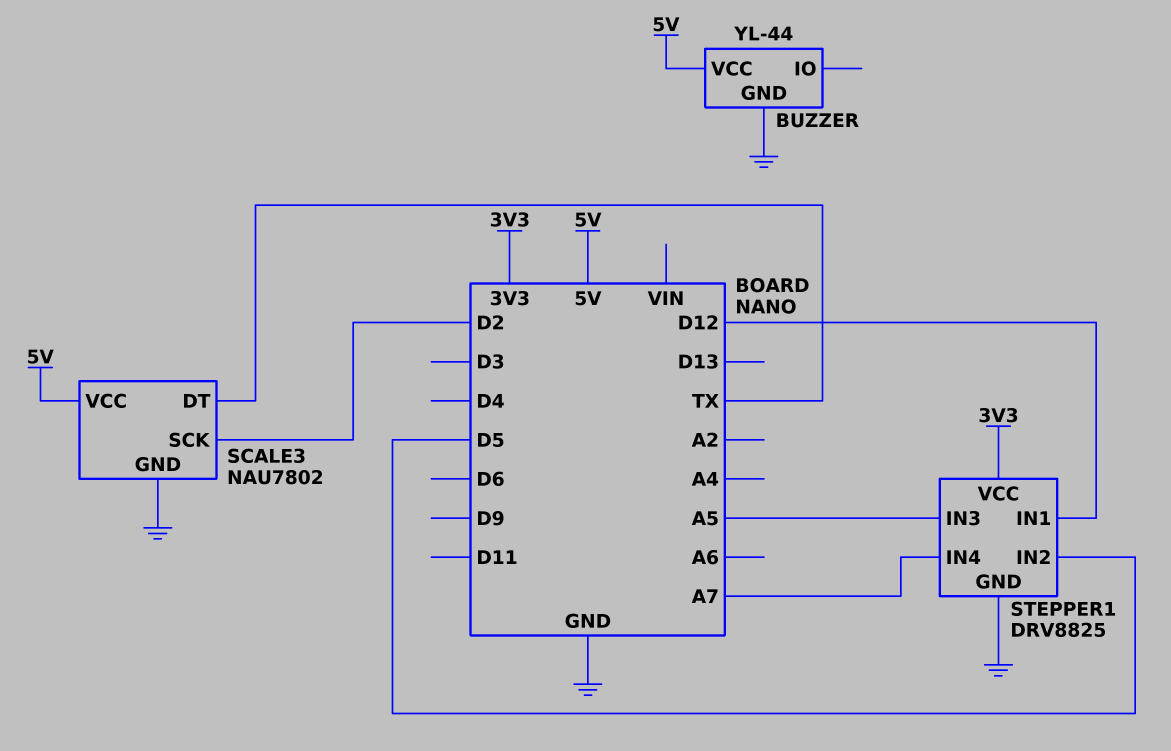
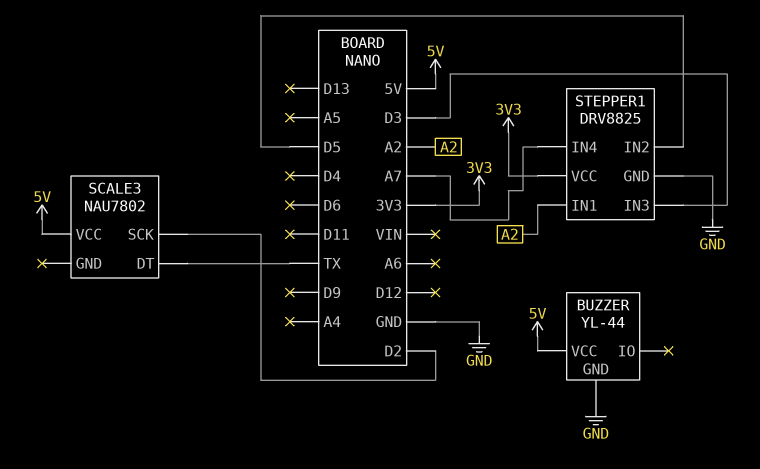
SCALE3 pin GND: GND -> none
STEPPER1 pin IN1: D12 -> A2
STEPPER1 pin IN3: A5 -> D3

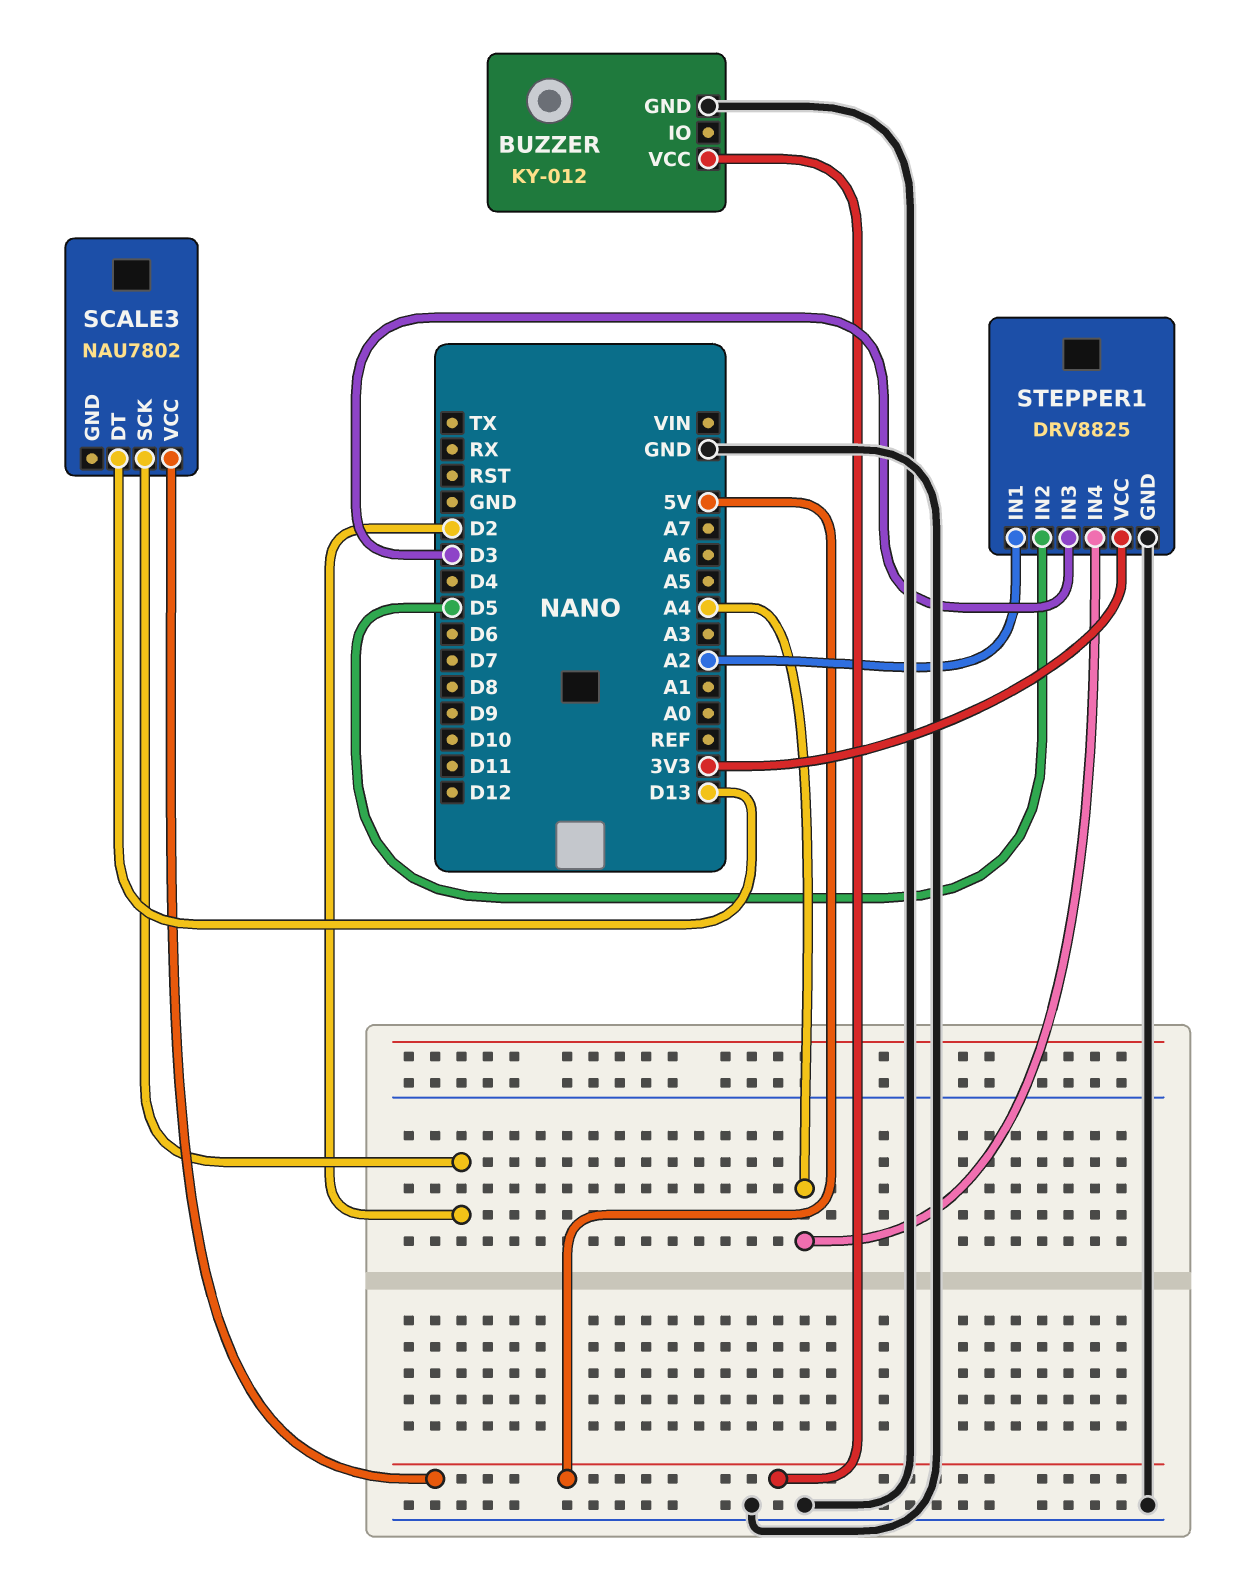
BUZZER: YL-44 -> KY-012
SCALE3 pin DT: TX -> D13
STEPPER1 pin IN4: A7 -> A4

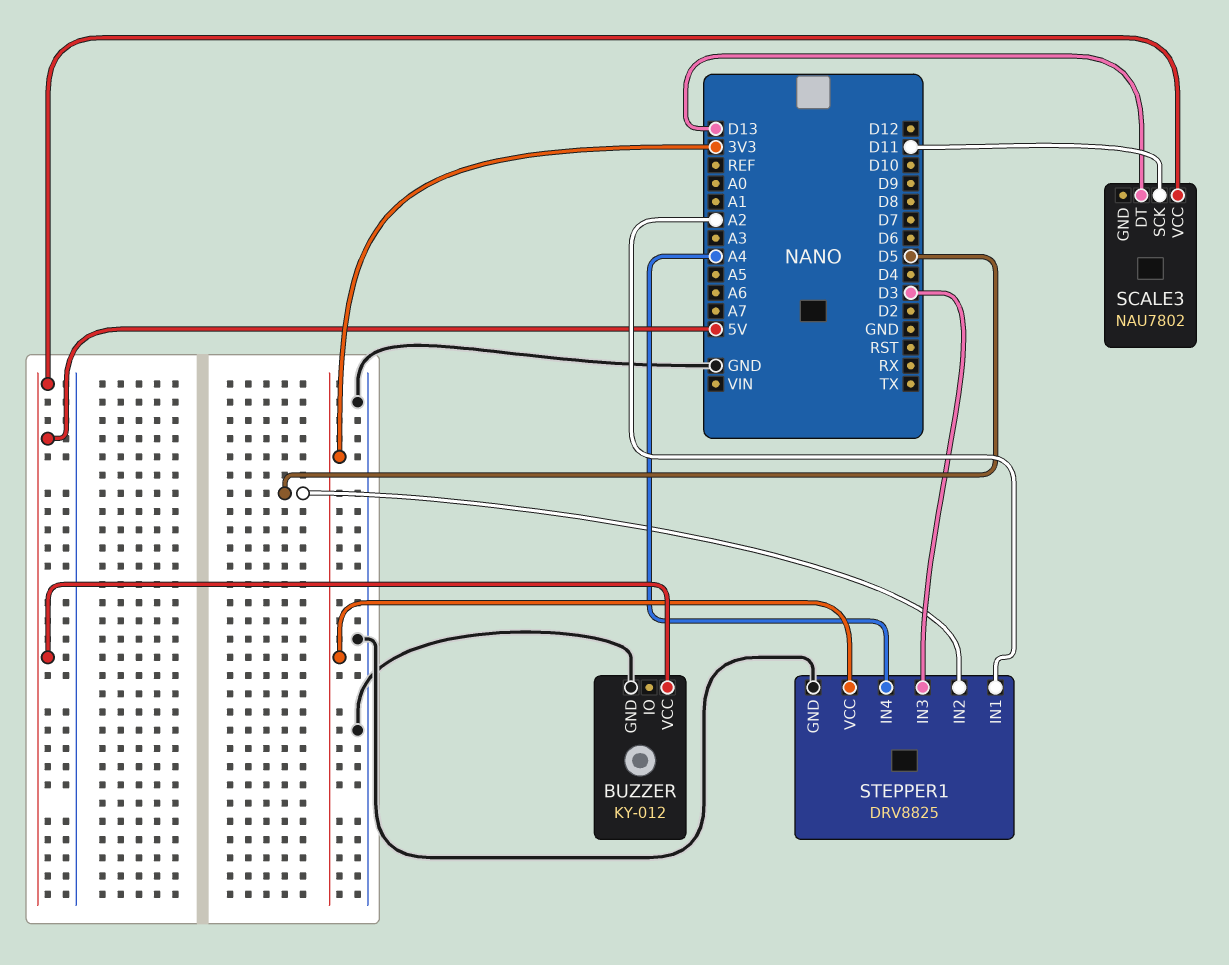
SCALE3 pin SCK: D2 -> D11

